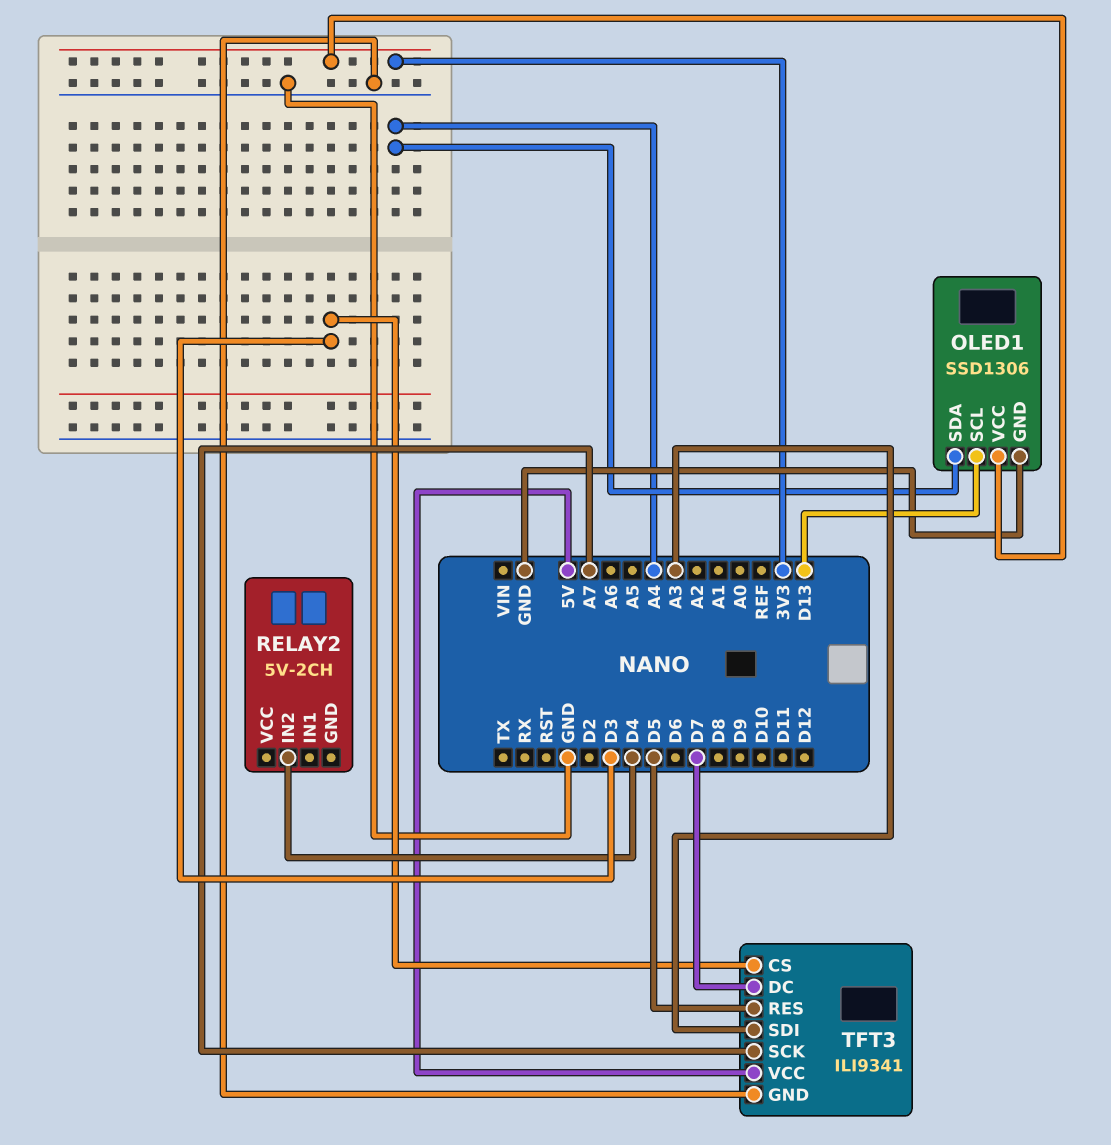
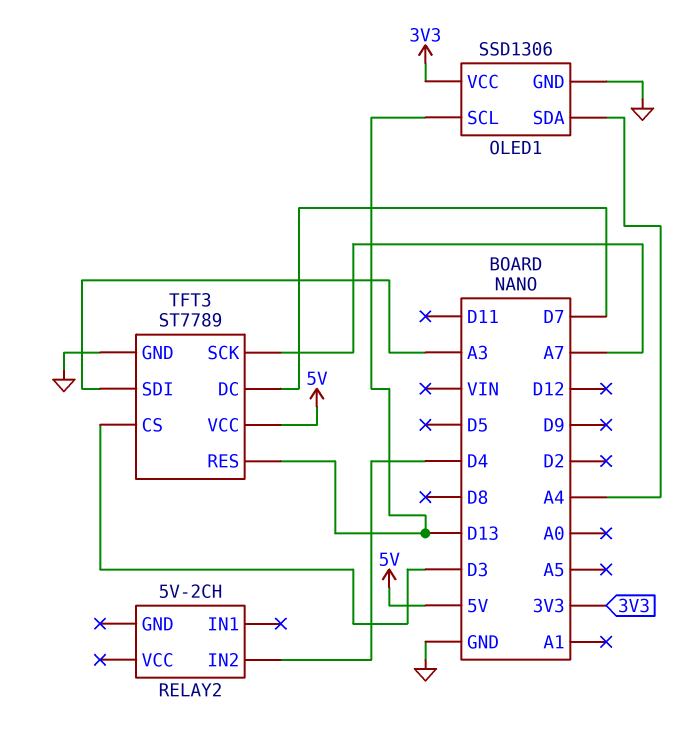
TFT3: ILI9341 -> ST7789
TFT3 pin RES: D5 -> D13

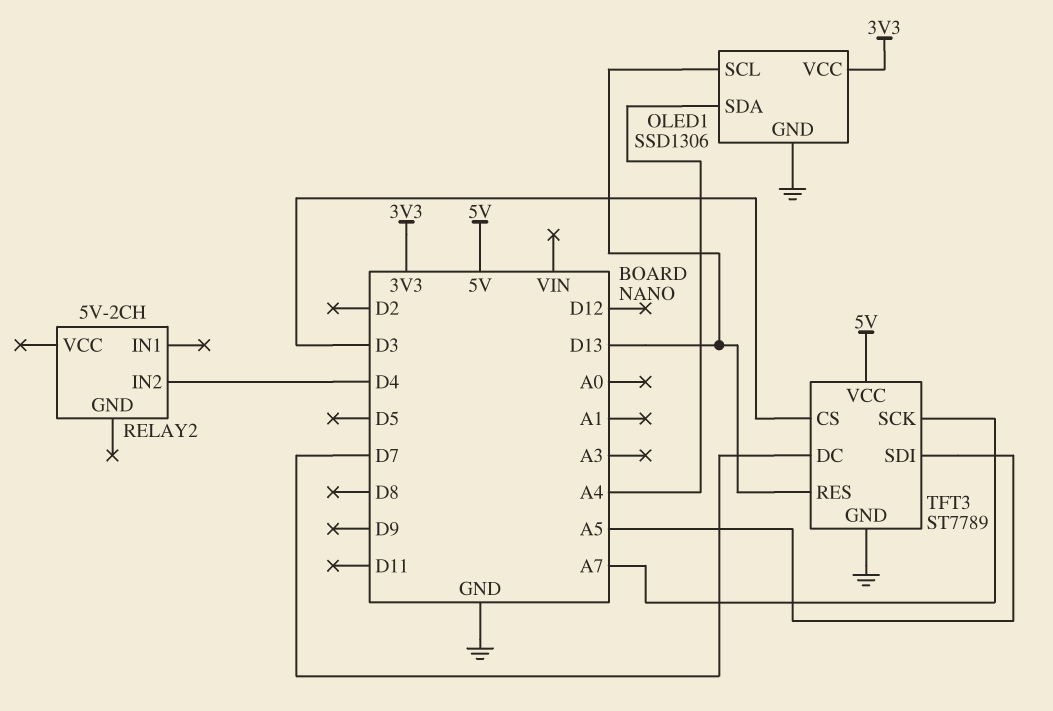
TFT3 pin SDI: A3 -> A5

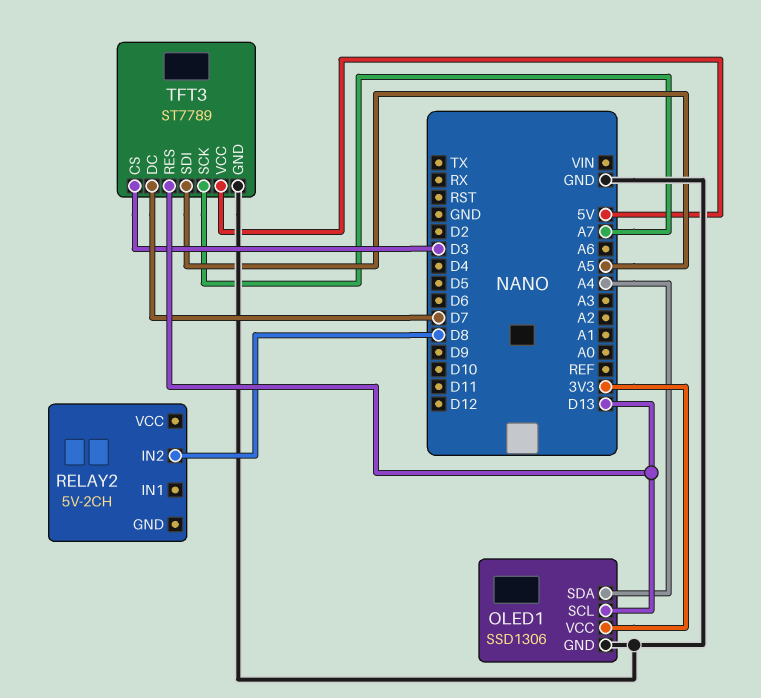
RELAY2 pin IN2: D4 -> D8

